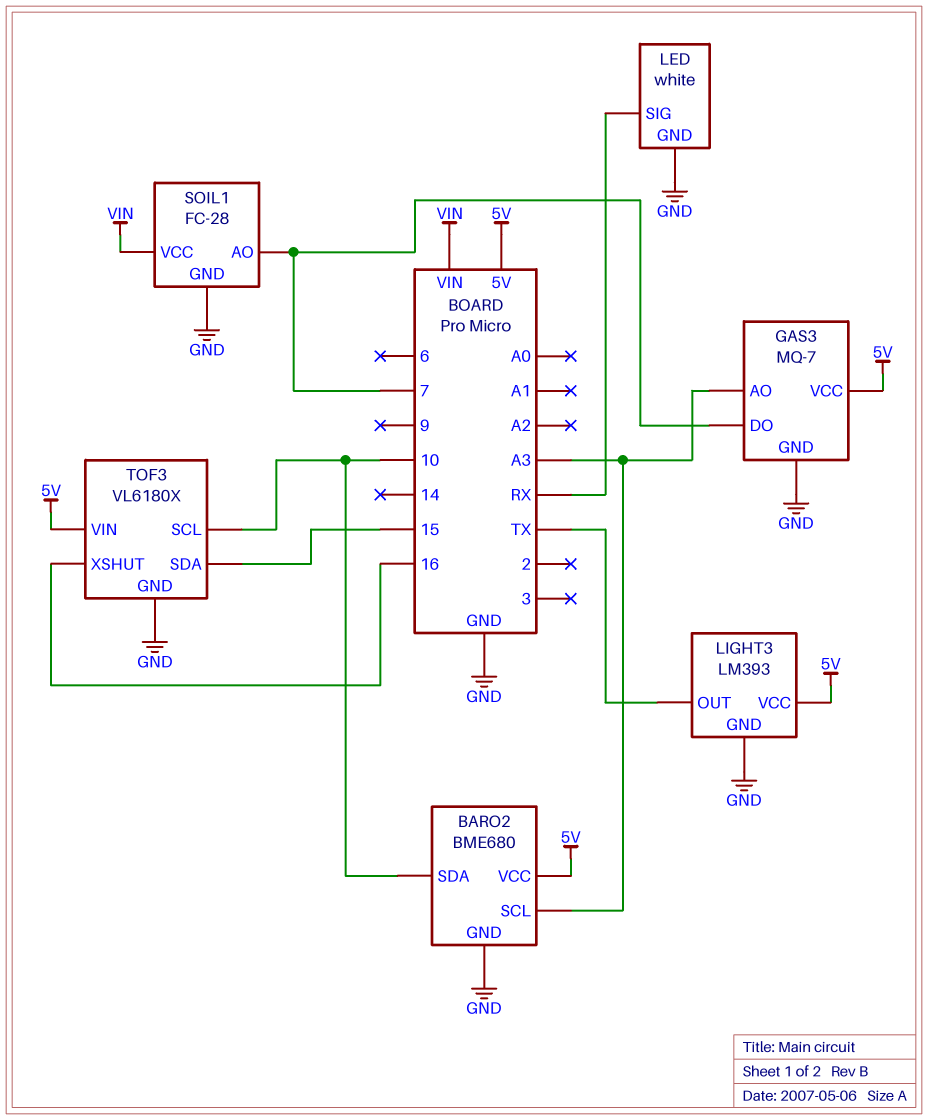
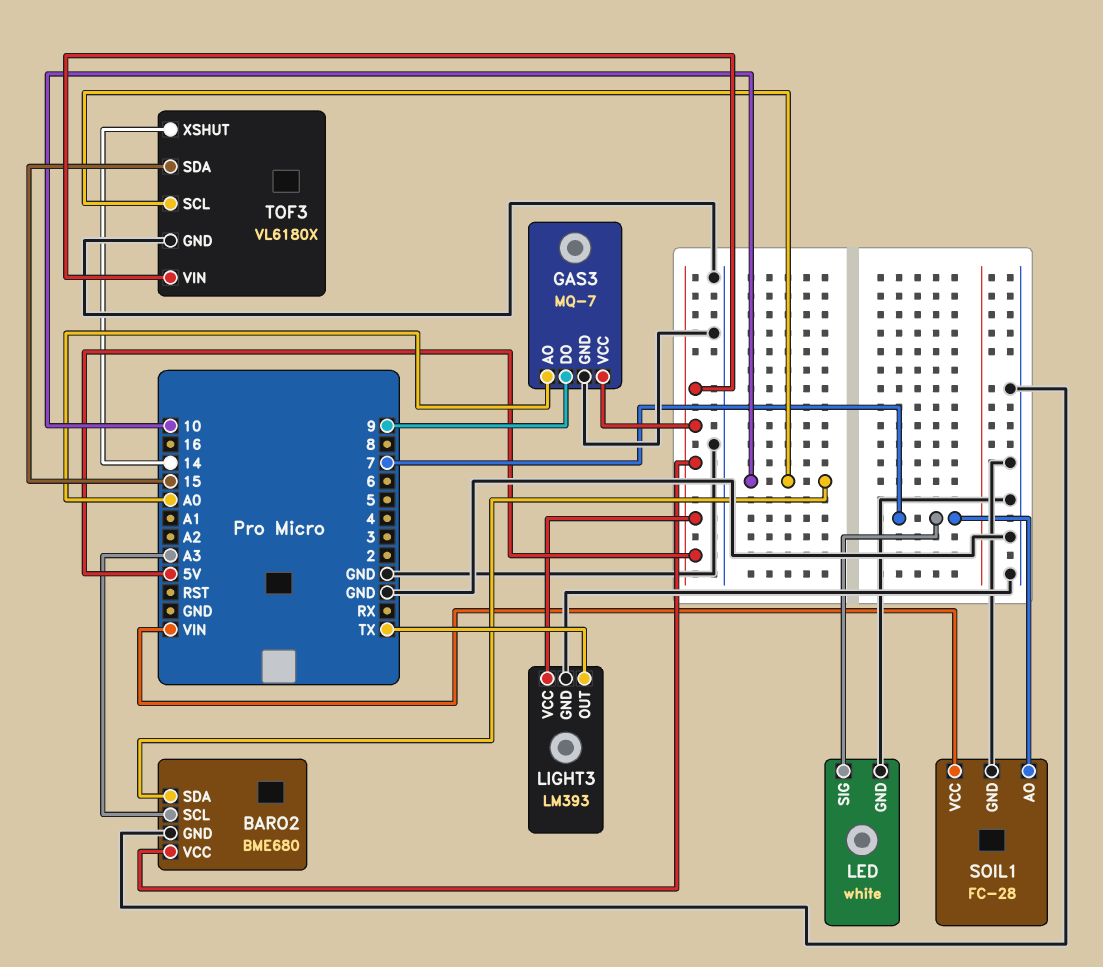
GAS3 pin AO: A3 -> A0
GAS3 pin DO: 7 -> 9
LED pin SIG: RX -> 7
TOF3 pin XSHUT: 16 -> 14

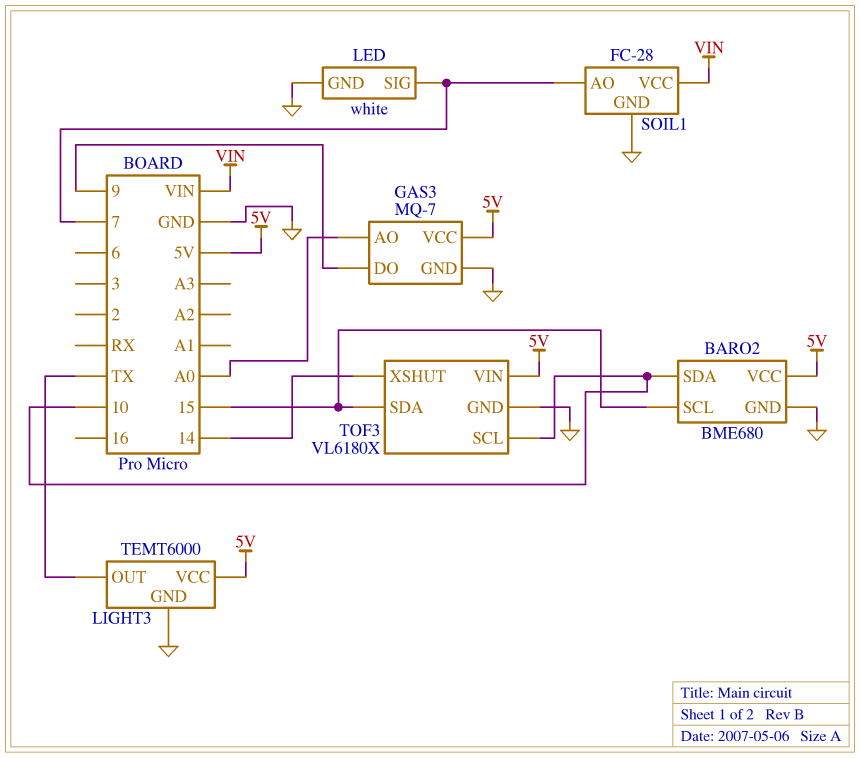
BARO2 pin SCL: A3 -> 15
LIGHT3: LM393 -> TEMT6000

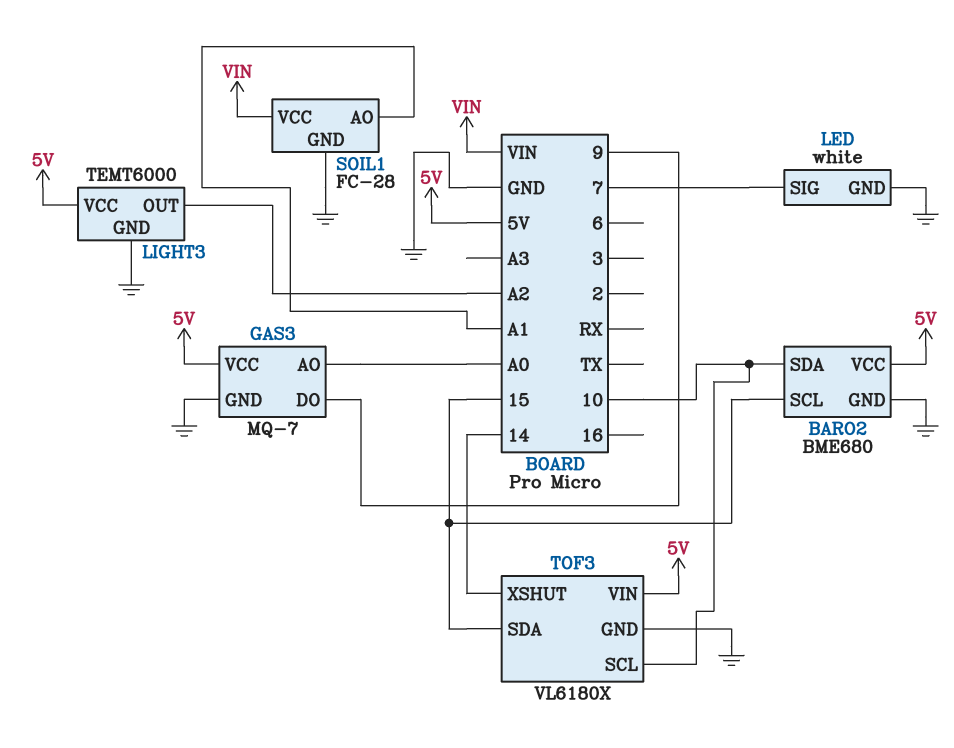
LIGHT3 pin OUT: TX -> A2
SOIL1 pin AO: 7 -> A1

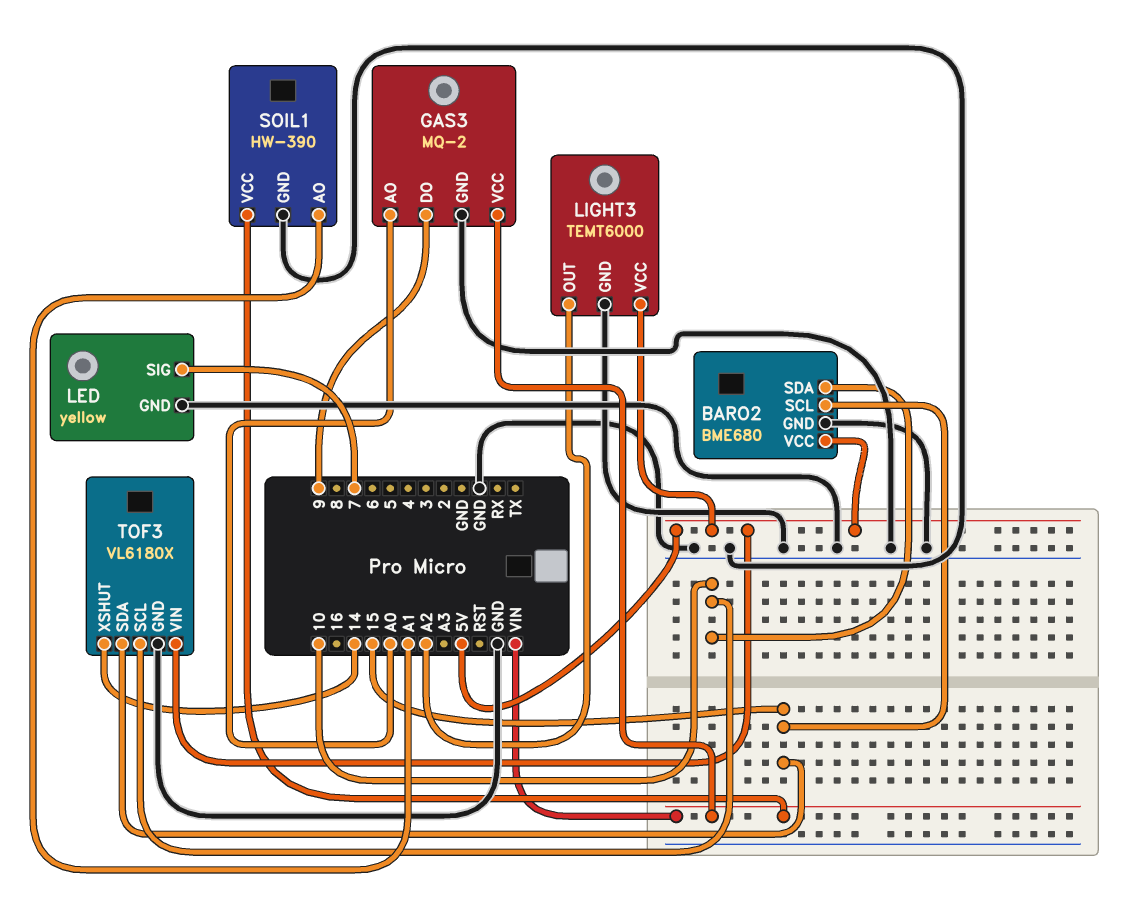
GAS3: MQ-7 -> MQ-2
GAS3 pin VCC: 5V -> VIN
LED: white -> yellow
SOIL1: FC-28 -> HW-390

